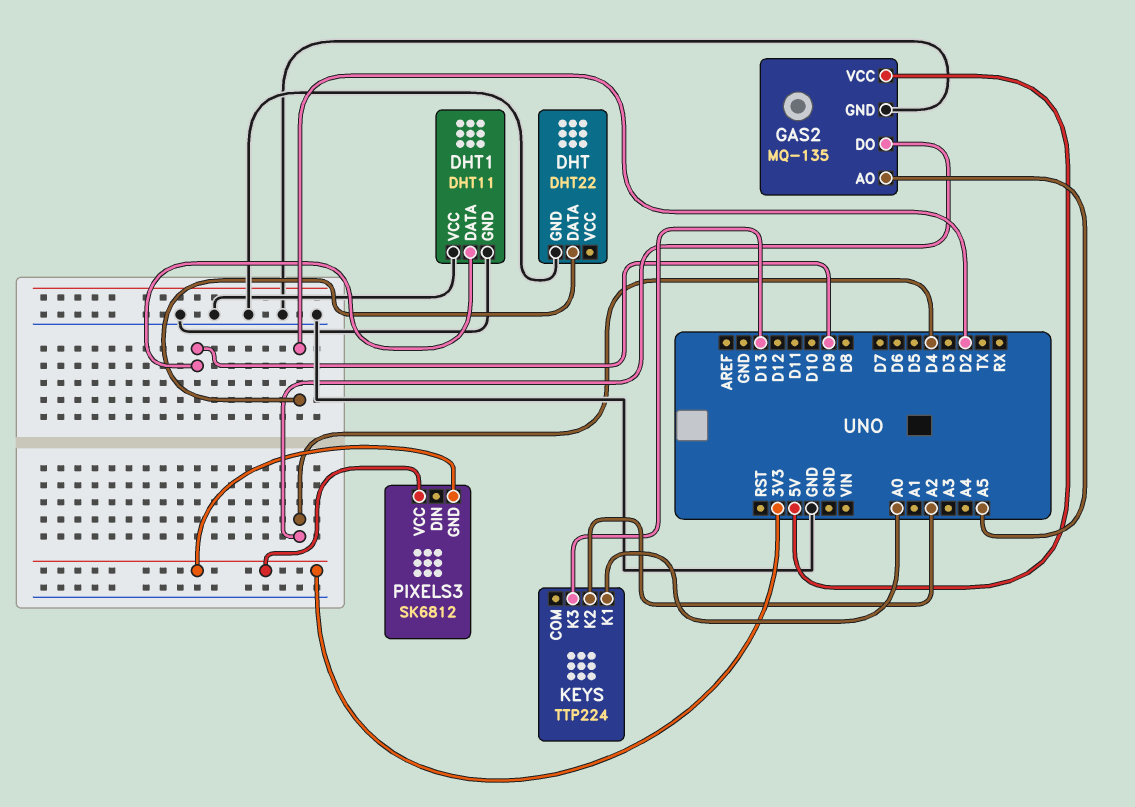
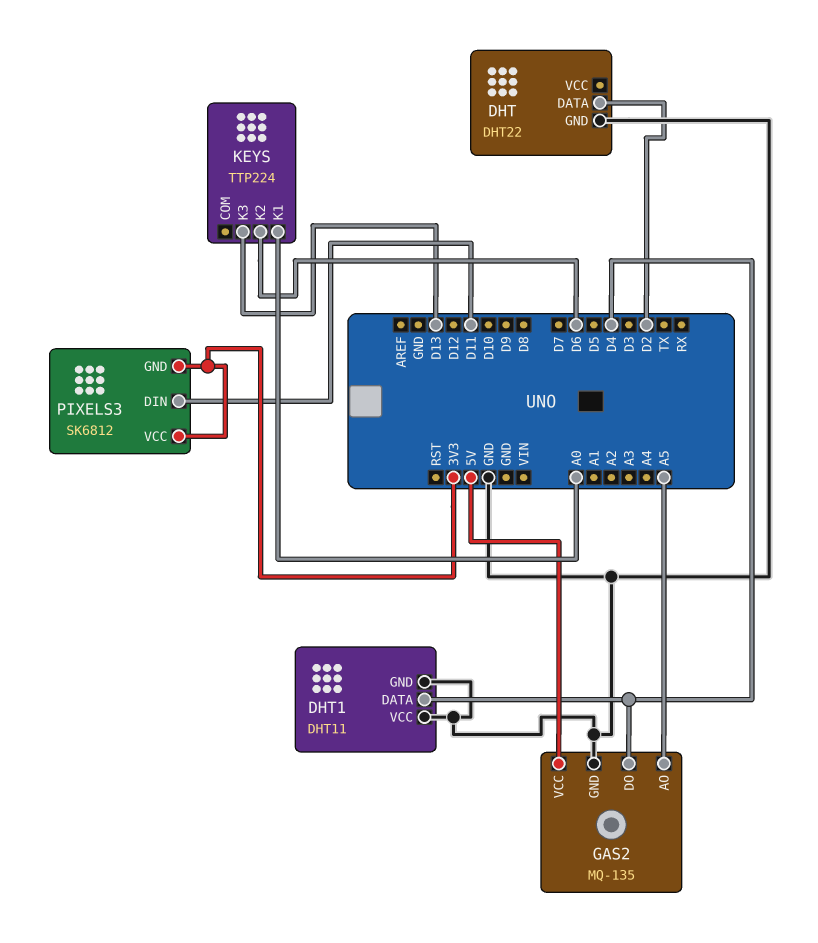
DHT1 pin DATA: D9 -> D4
KEYS pin K2: A2 -> D6
PIXELS3 pin DIN: none -> D11

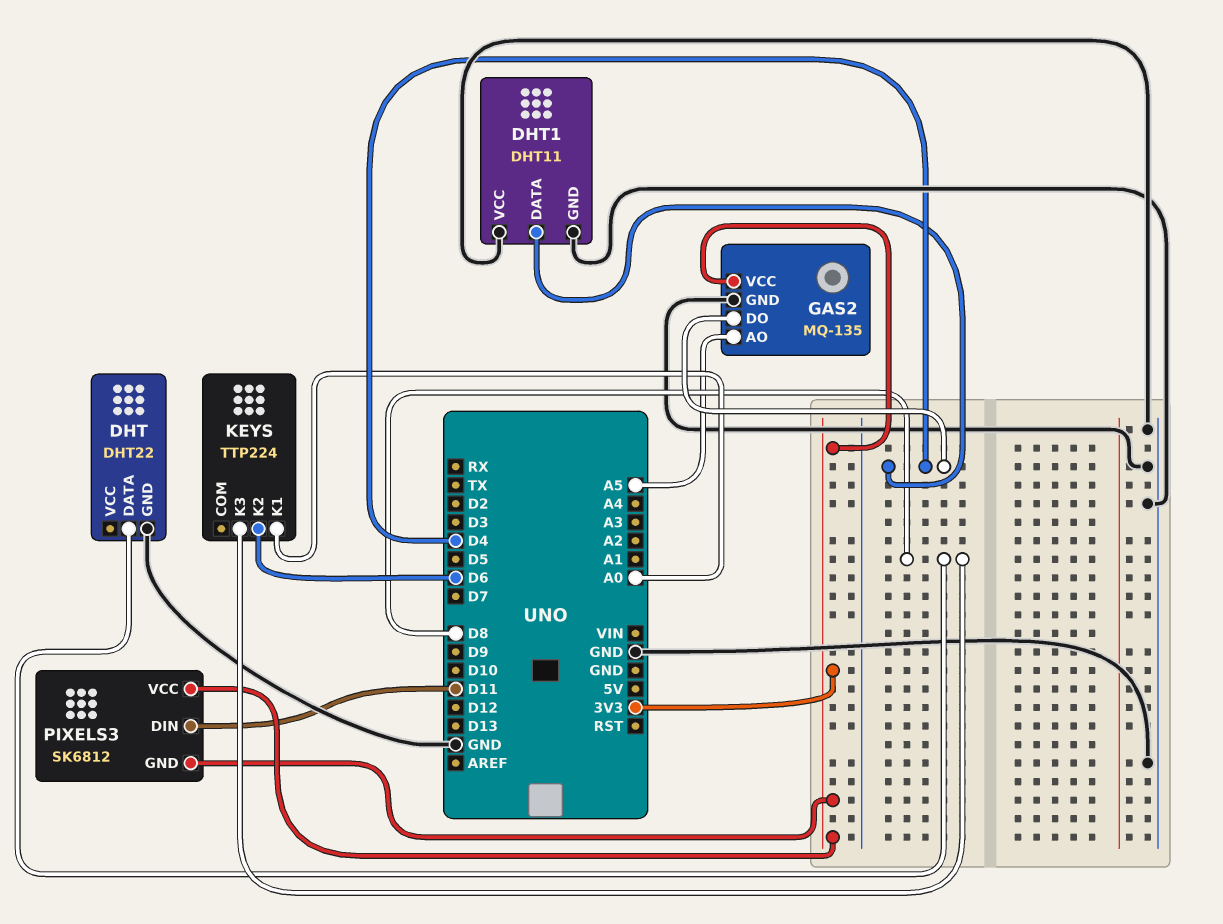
DHT pin DATA: D2 -> D8
GAS2 pin VCC: 5V -> 3V3
KEYS pin K3: D13 -> D8

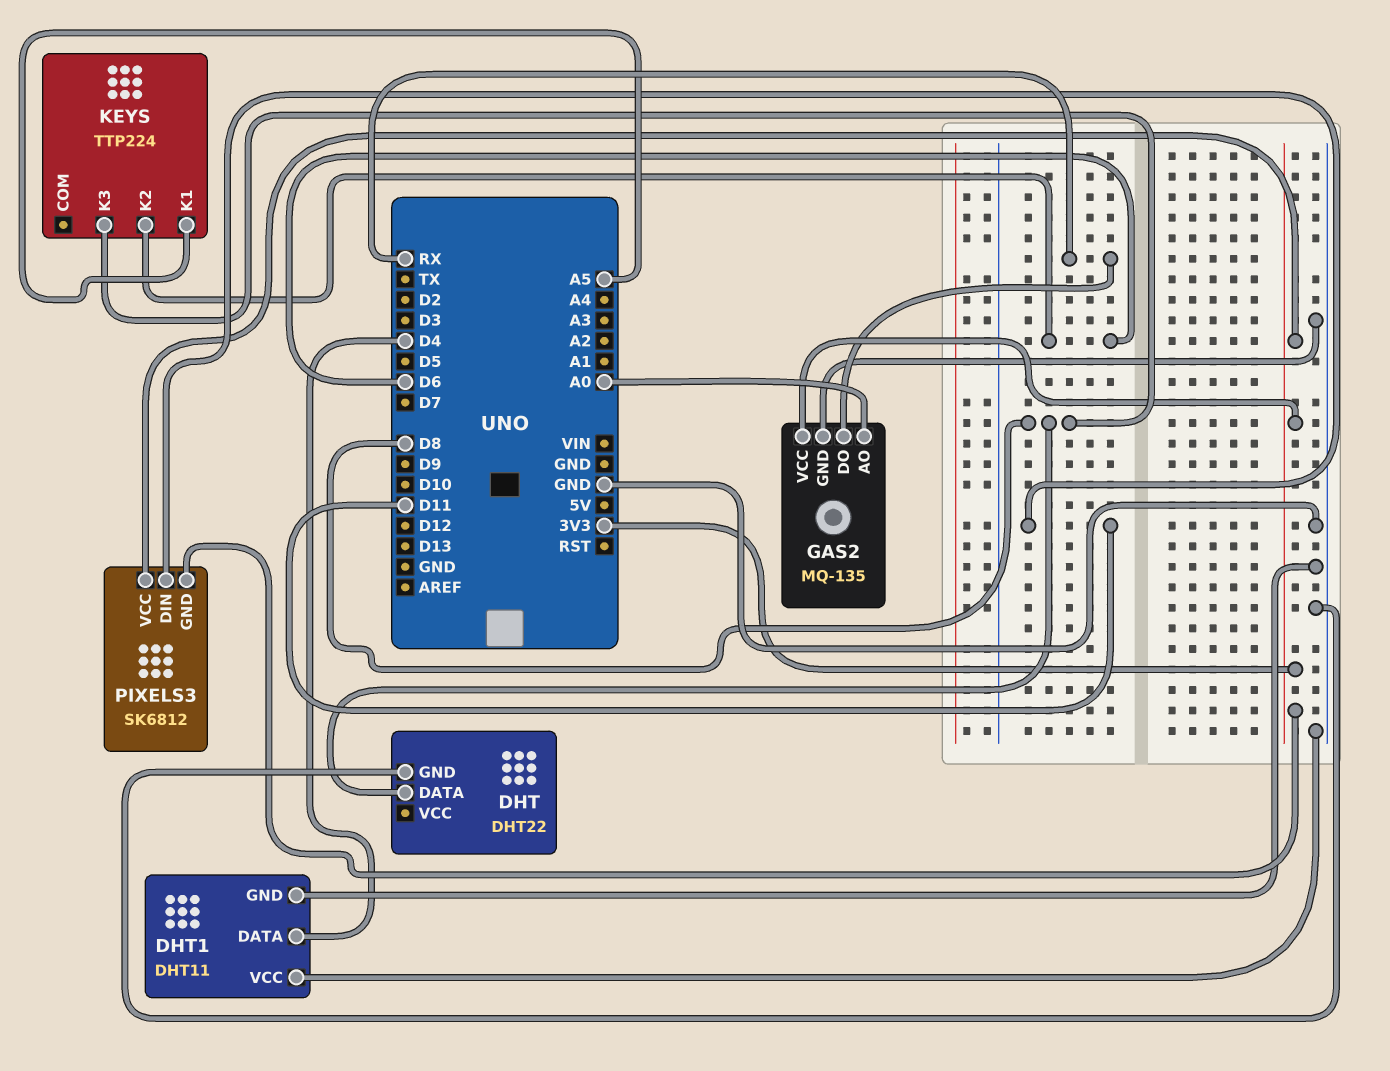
GAS2 pin AO: A5 -> A0
GAS2 pin DO: D4 -> RX
KEYS pin K1: A0 -> A5

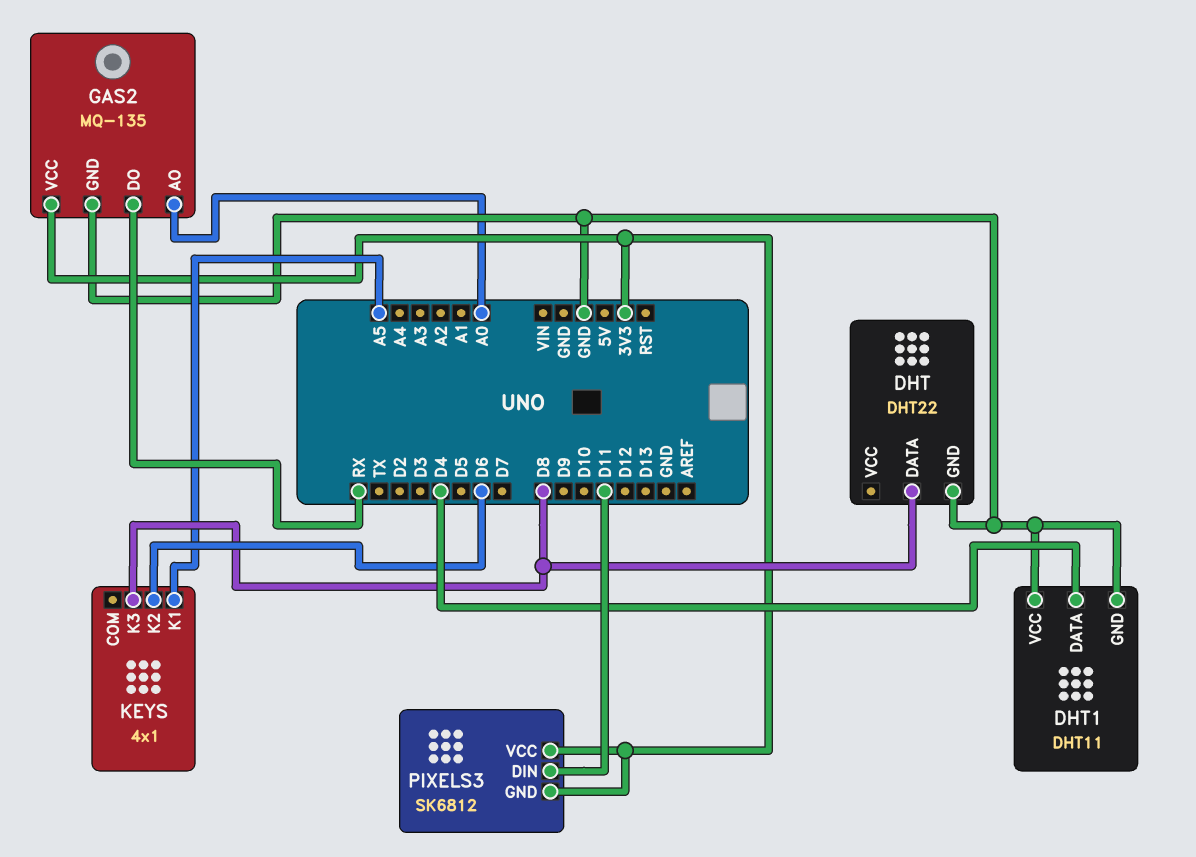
KEYS: TTP224 -> 4x1

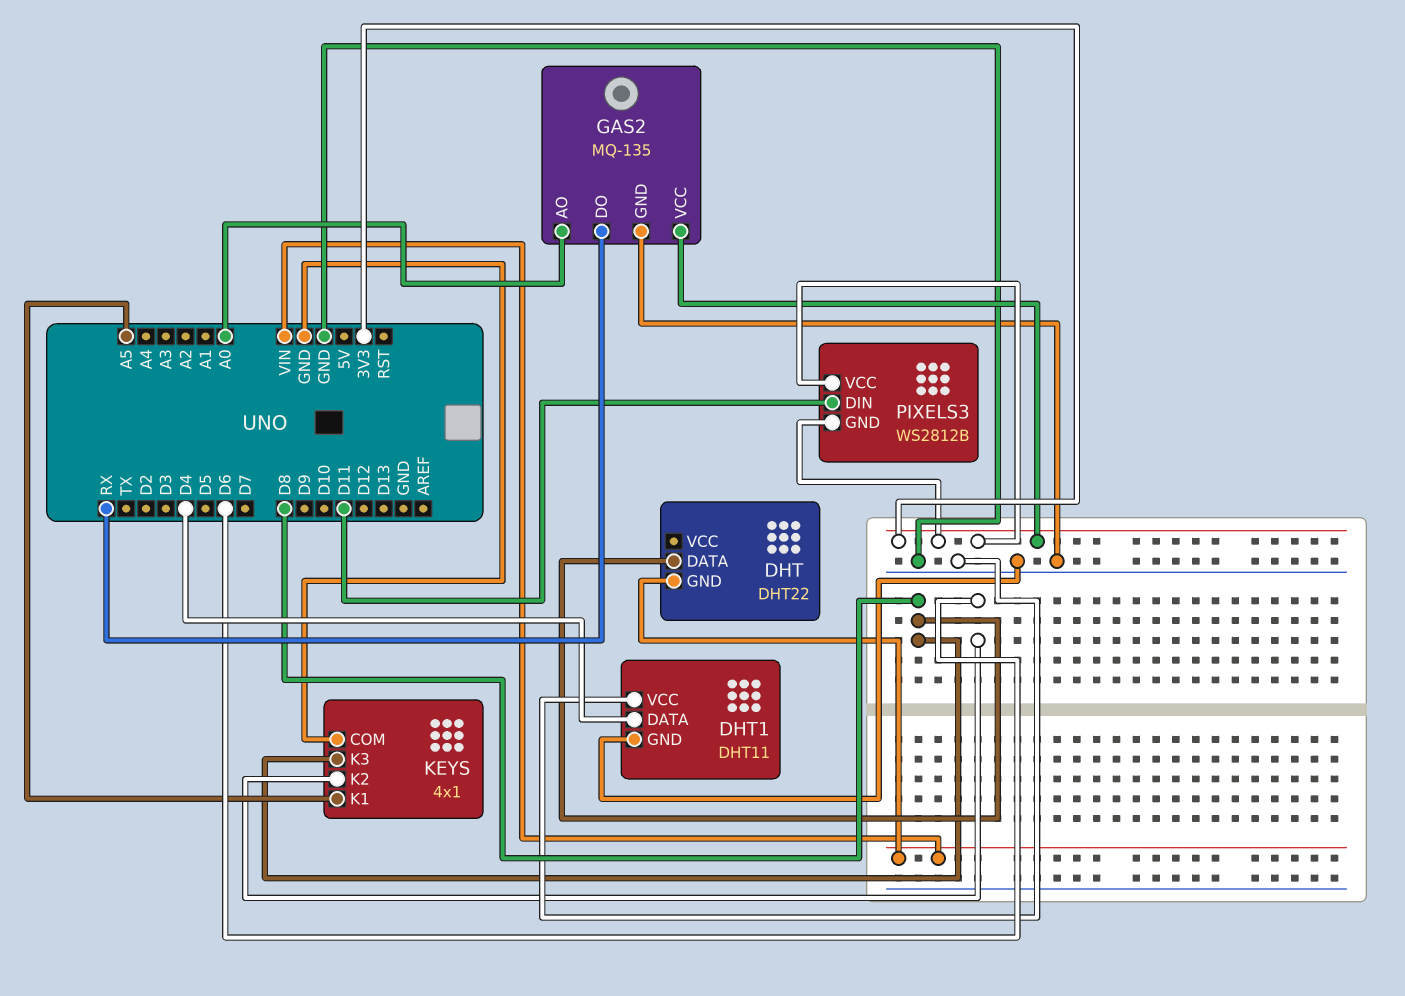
DHT pin GND: GND -> VIN
KEYS pin COM: none -> GND
PIXELS3: SK6812 -> WS2812B

